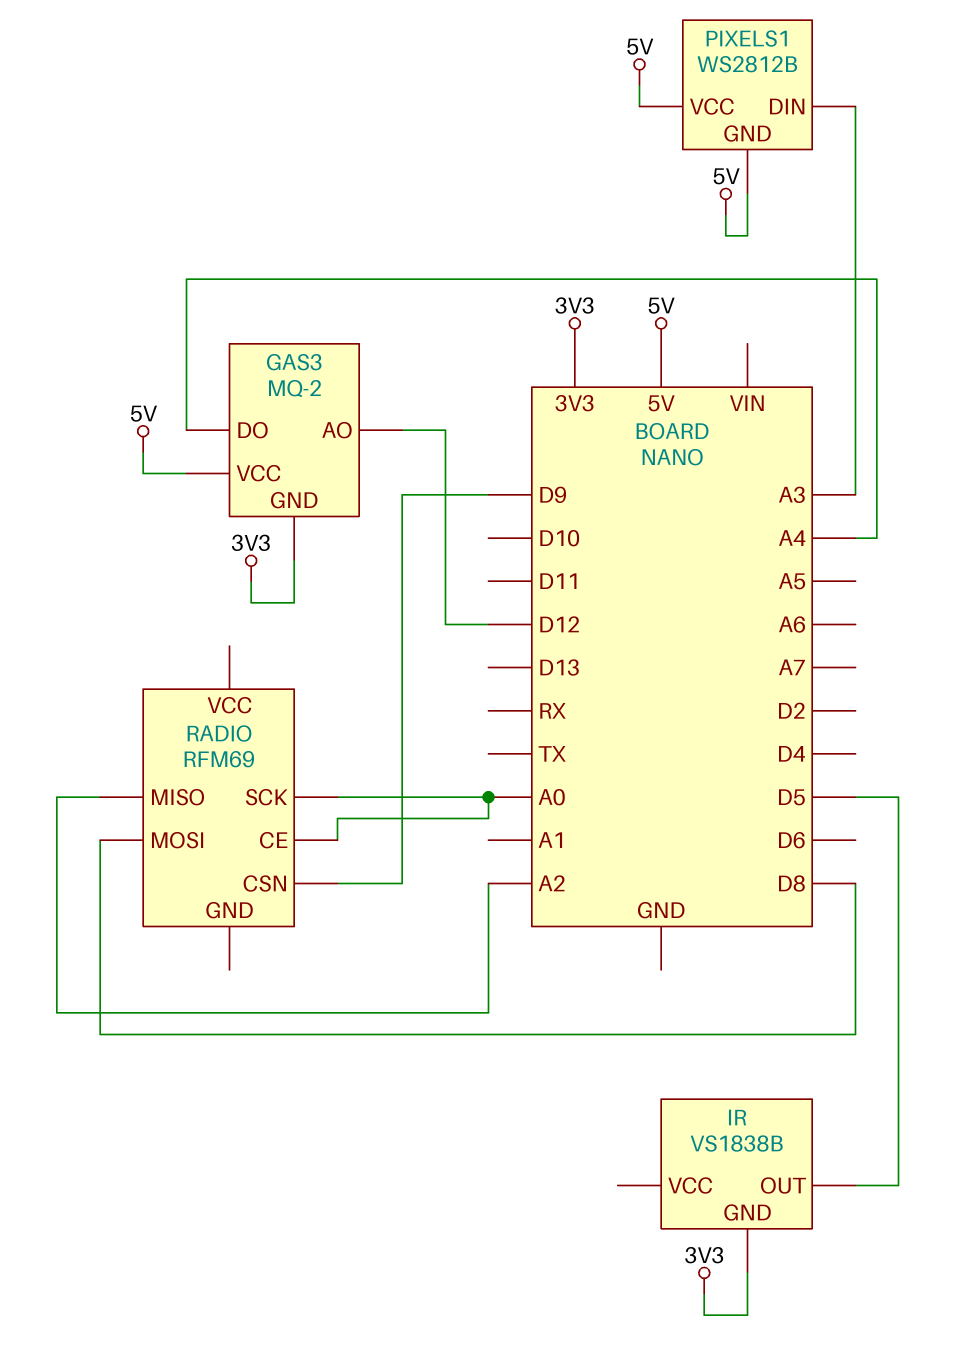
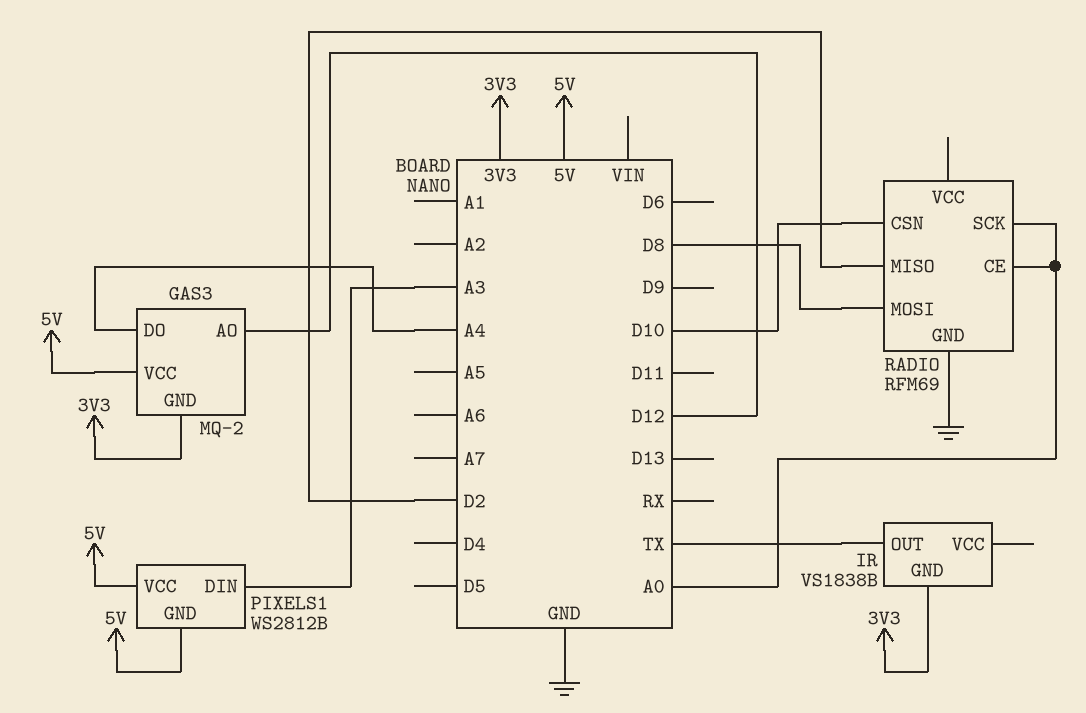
IR pin OUT: D5 -> TX
RADIO pin CSN: D9 -> D10
RADIO pin GND: none -> GND
RADIO pin MISO: A2 -> D2

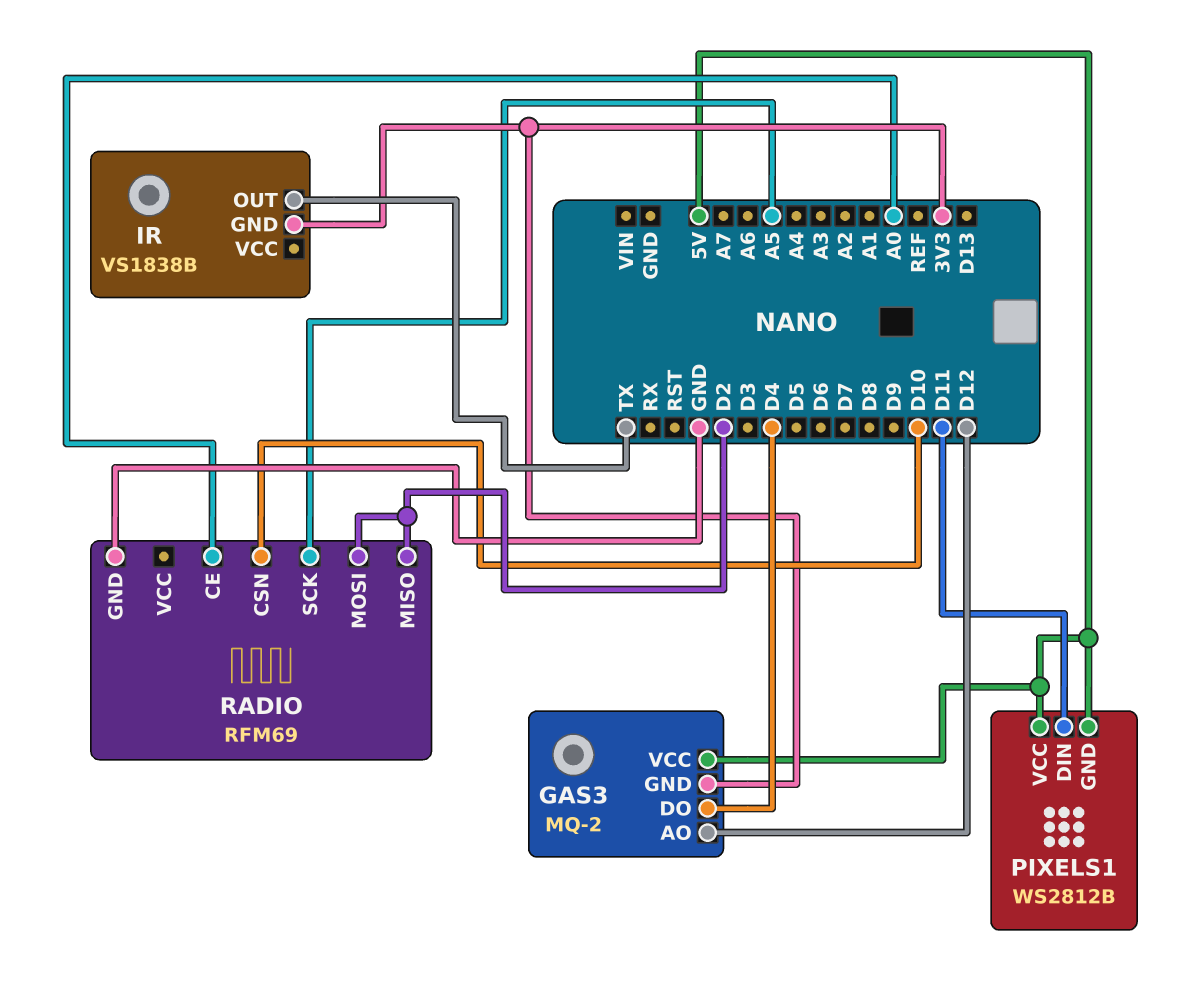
GAS3 pin DO: A4 -> D4
PIXELS1 pin DIN: A3 -> D11
RADIO pin MOSI: D8 -> D2
RADIO pin SCK: A0 -> A5

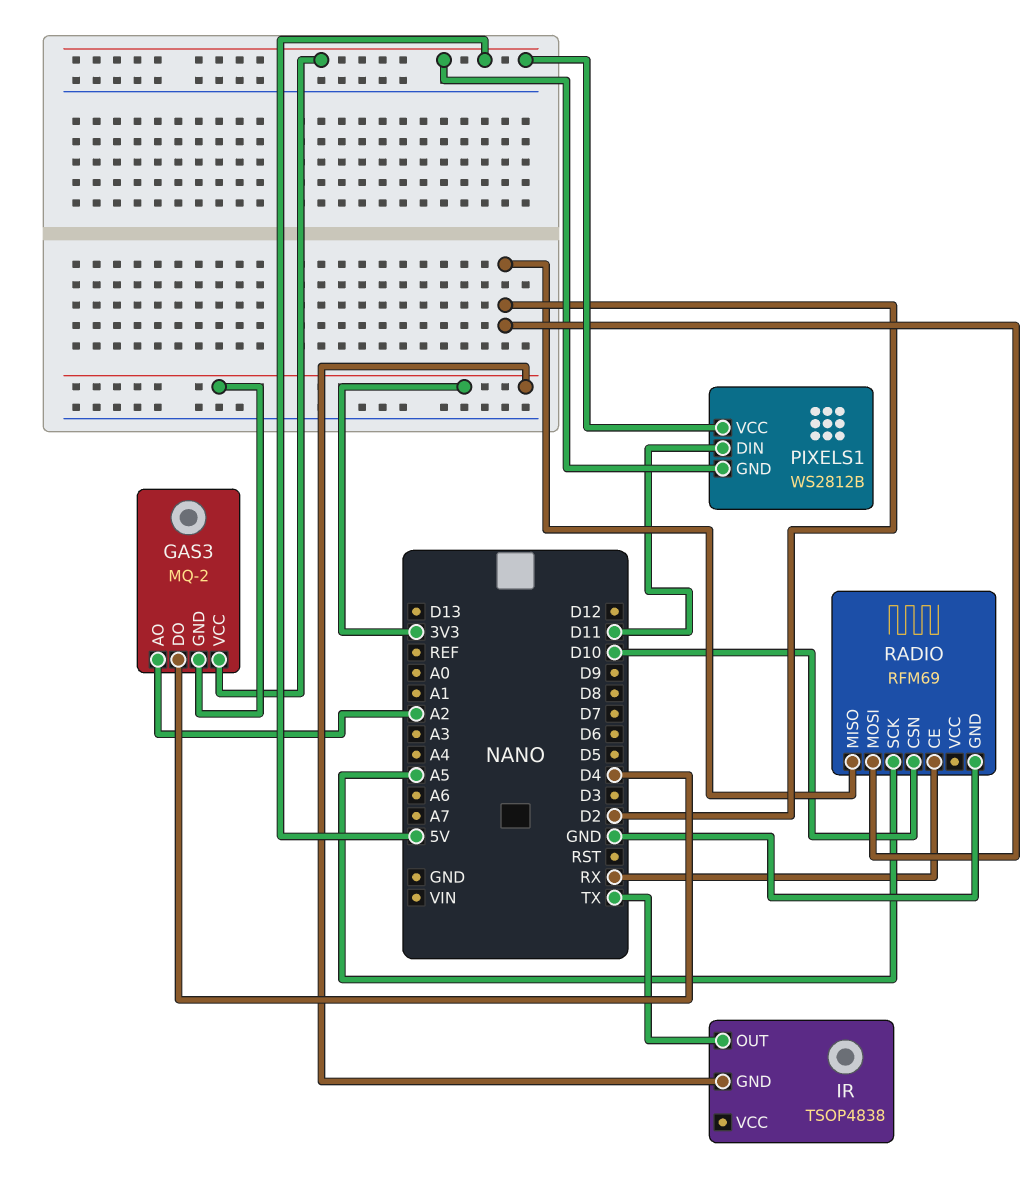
GAS3 pin AO: D12 -> A2
IR: VS1838B -> TSOP4838
RADIO pin CE: A0 -> RX

